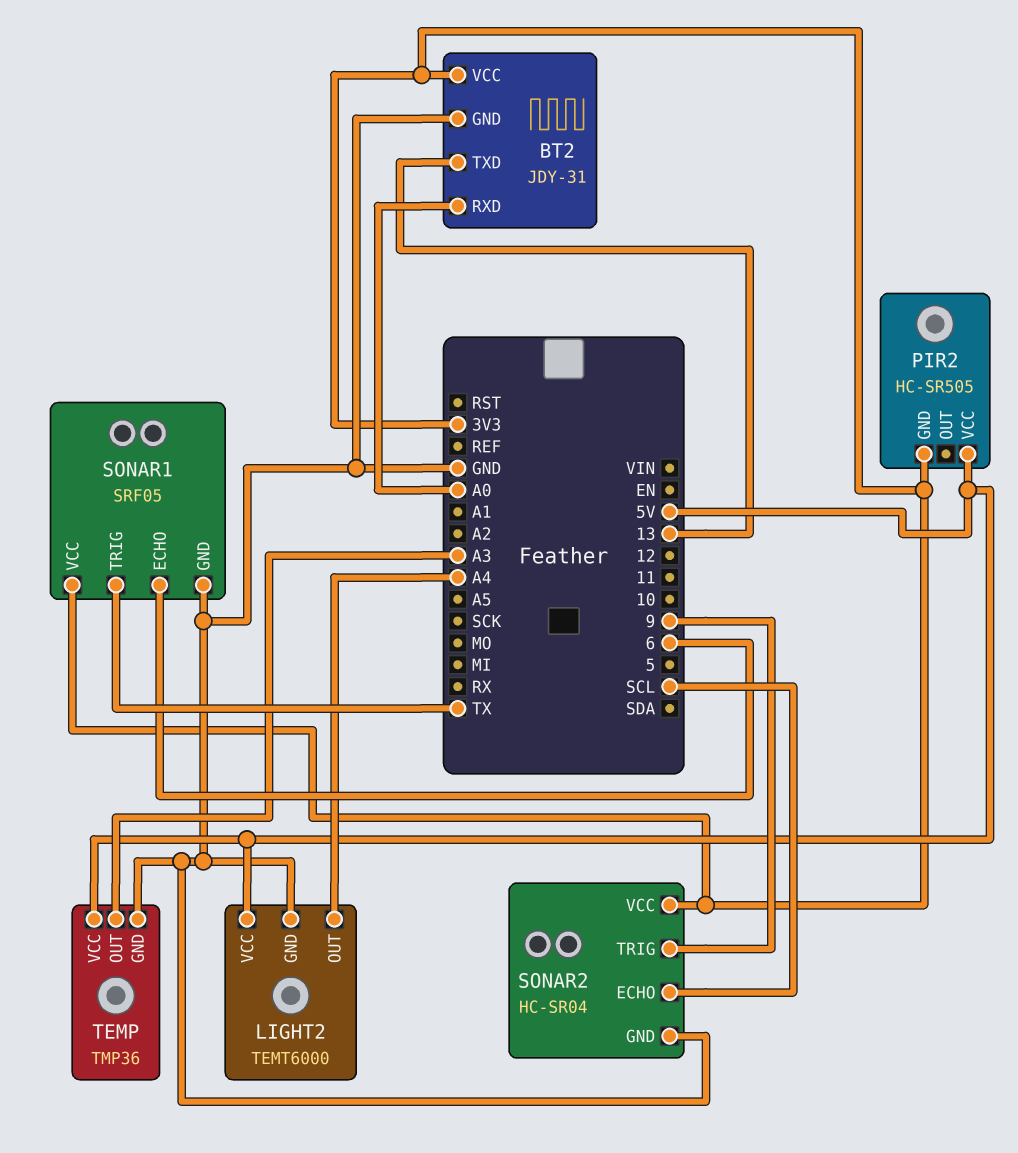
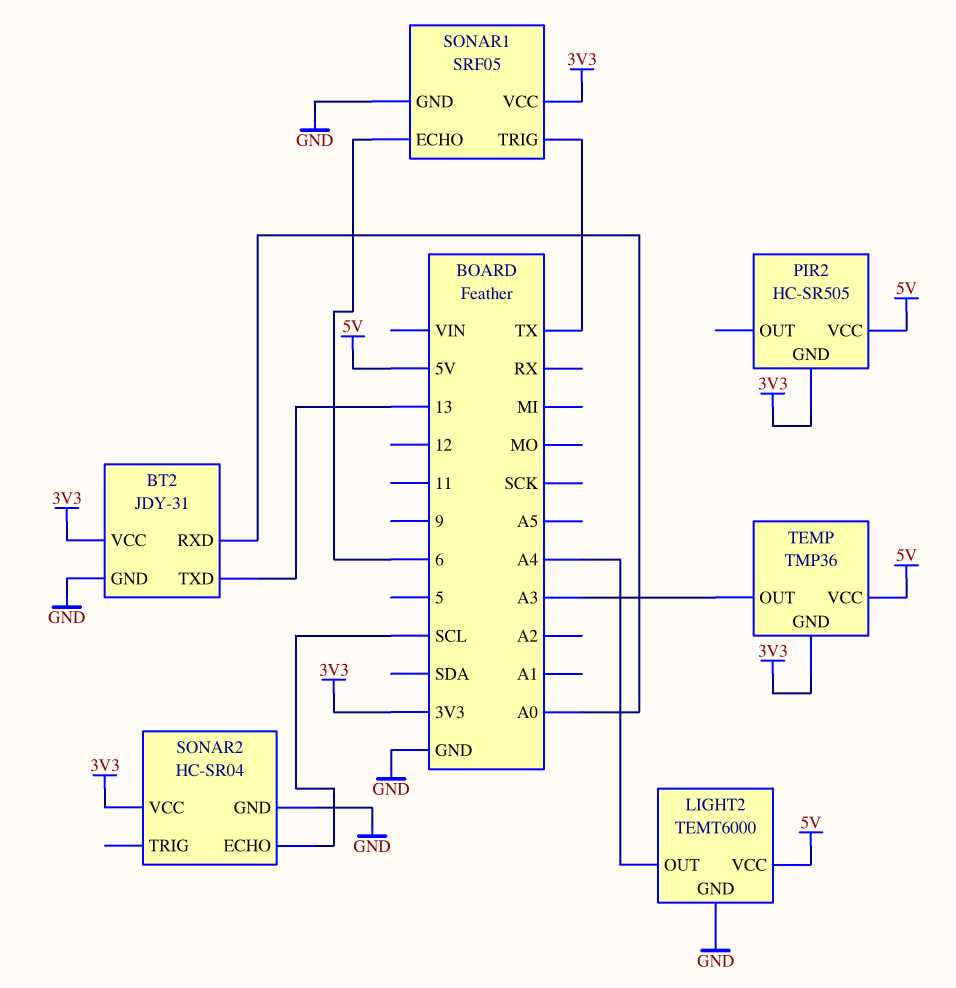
SONAR2 pin TRIG: 9 -> none
TEMP pin GND: GND -> 3V3

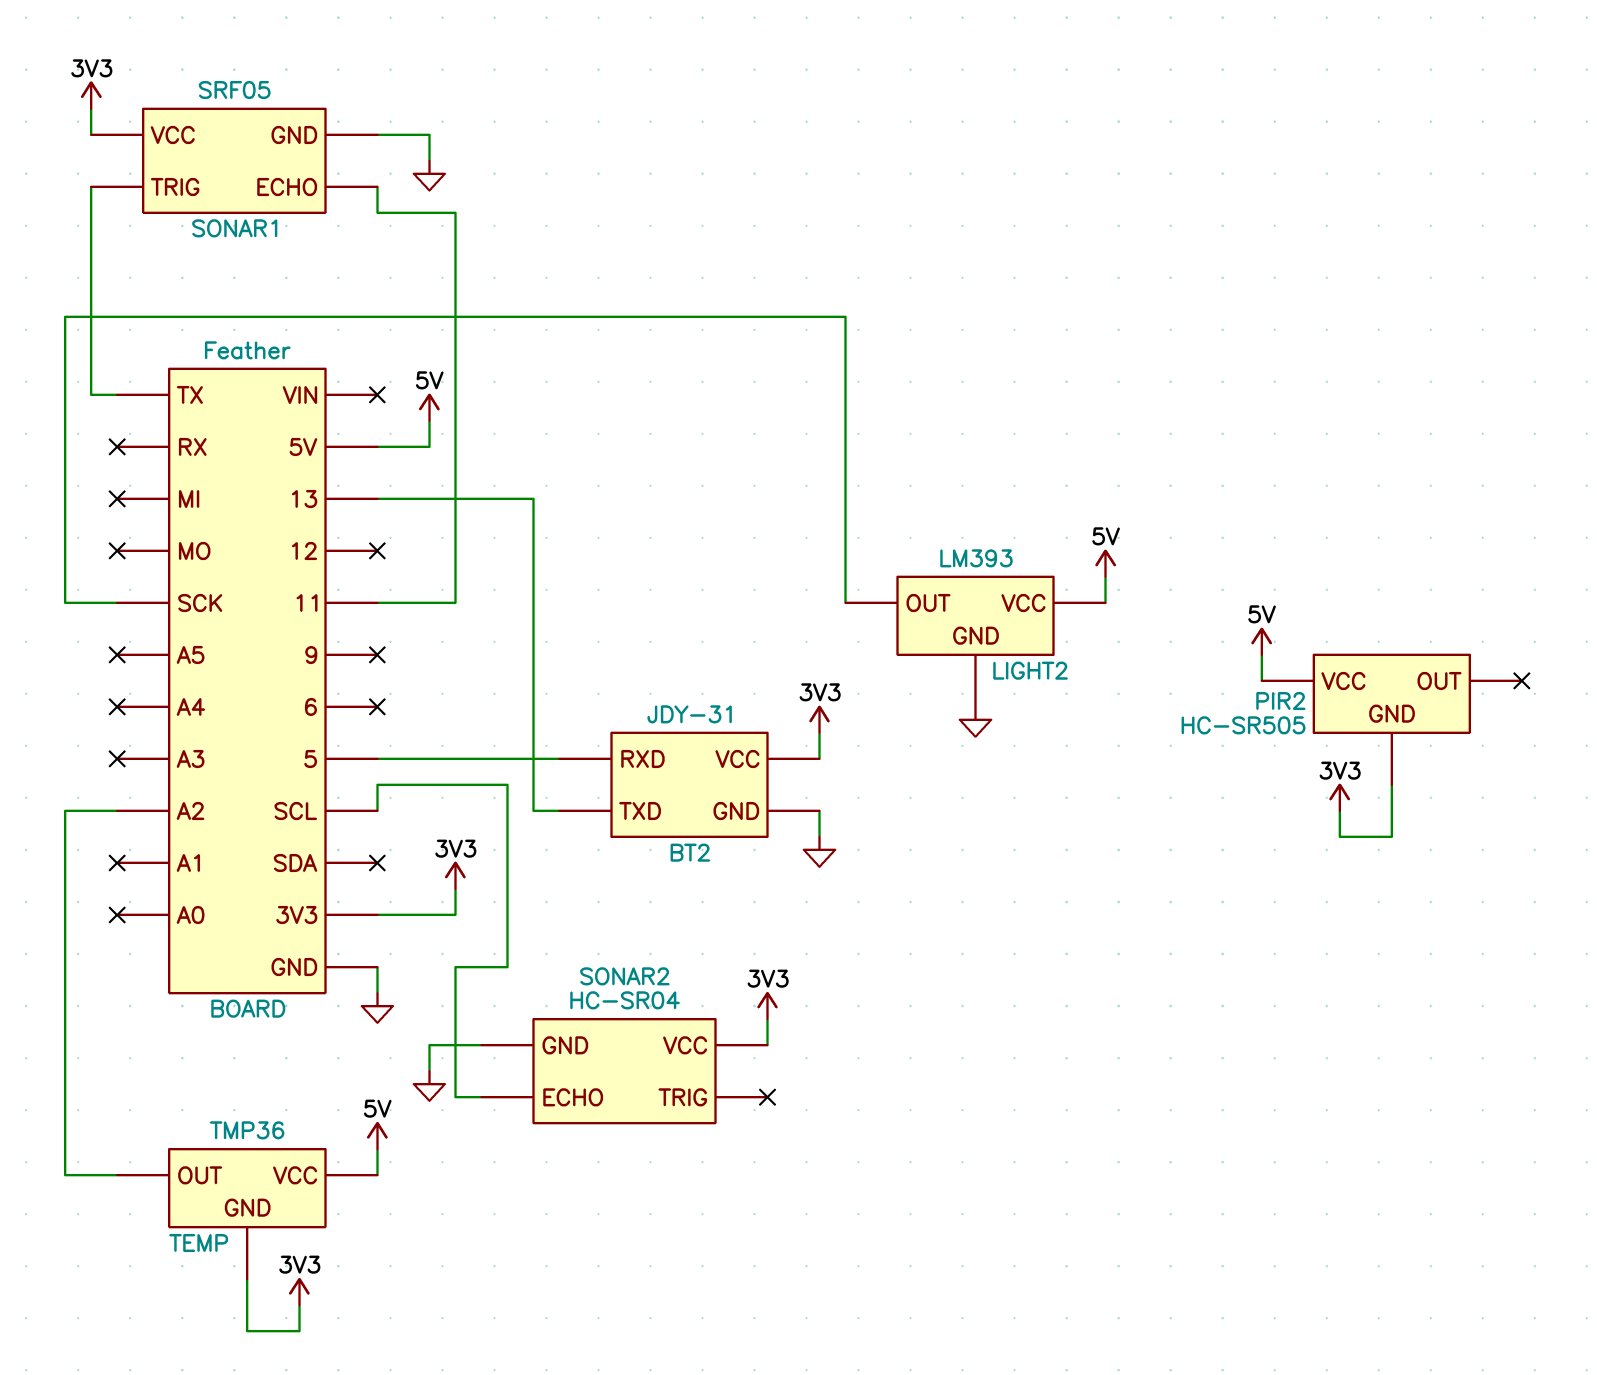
BT2 pin RXD: A0 -> 5
LIGHT2: TEMT6000 -> LM393
LIGHT2 pin OUT: A4 -> SCK
SONAR1 pin ECHO: 6 -> 11
TEMP pin OUT: A3 -> A2

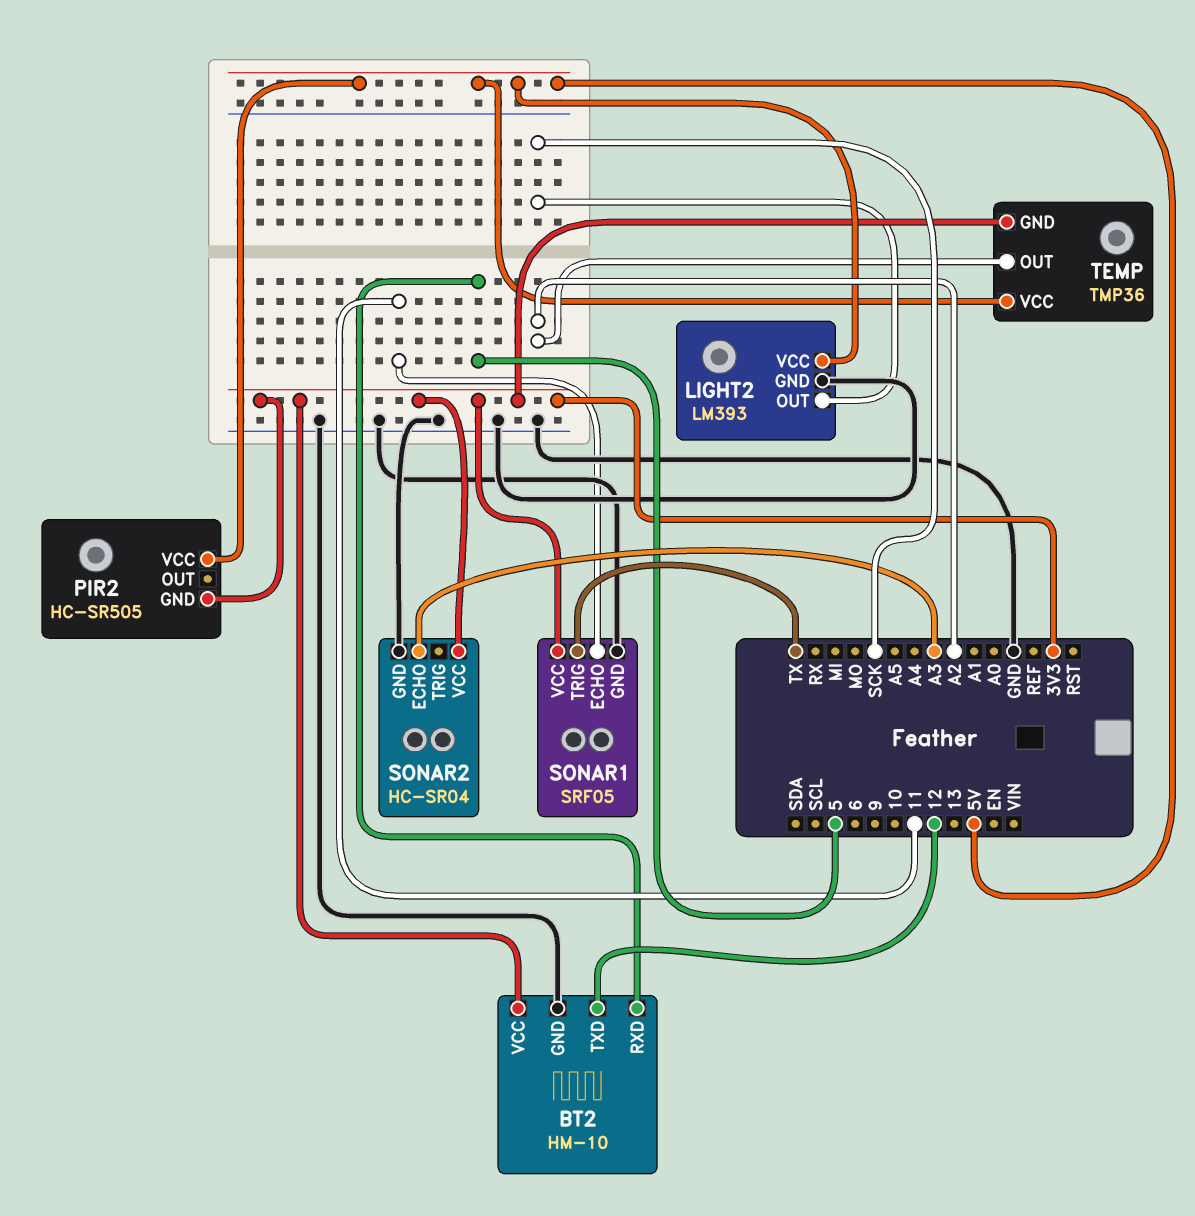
BT2: JDY-31 -> HM-10
BT2 pin TXD: 13 -> 12
SONAR2 pin ECHO: SCL -> A3

